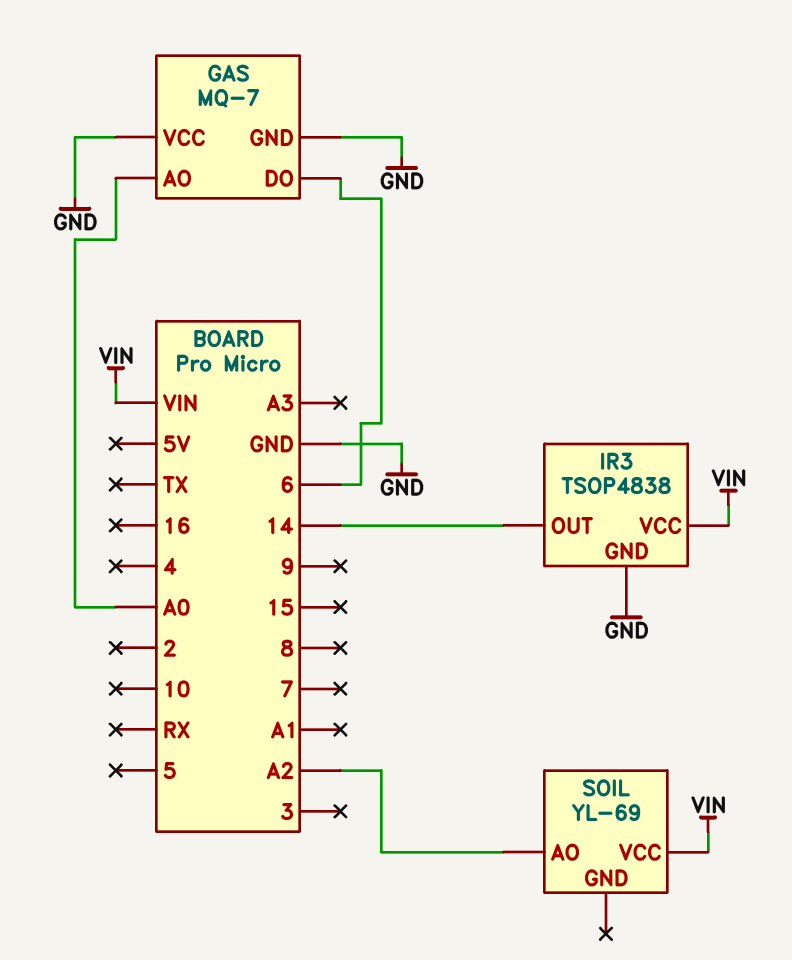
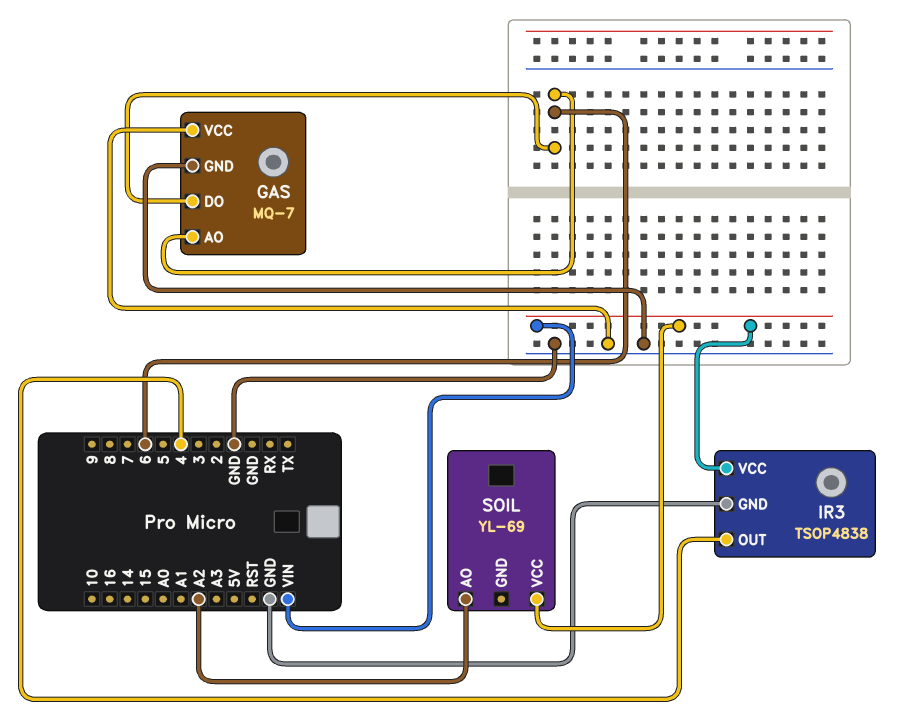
GAS pin AO: A0 -> 6
IR3 pin OUT: 14 -> 4

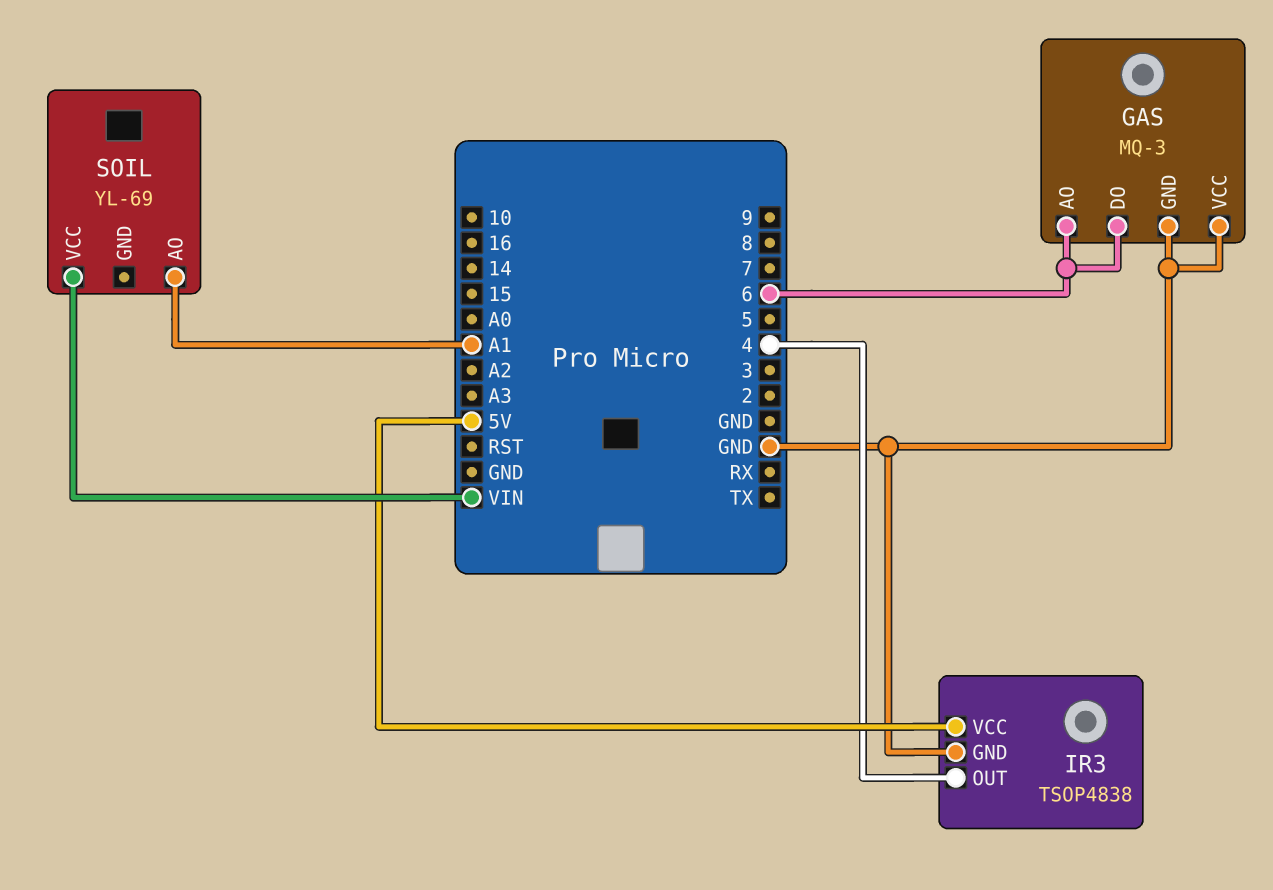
GAS: MQ-7 -> MQ-3
IR3 pin VCC: VIN -> 5V
SOIL pin AO: A2 -> A1

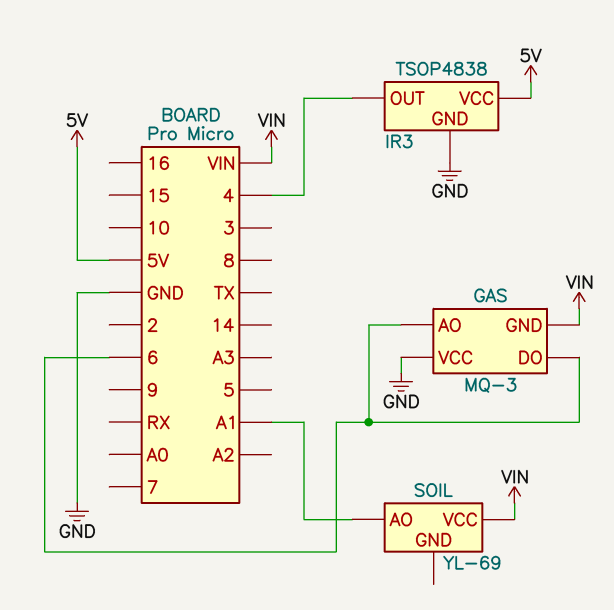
GAS pin GND: GND -> VIN

